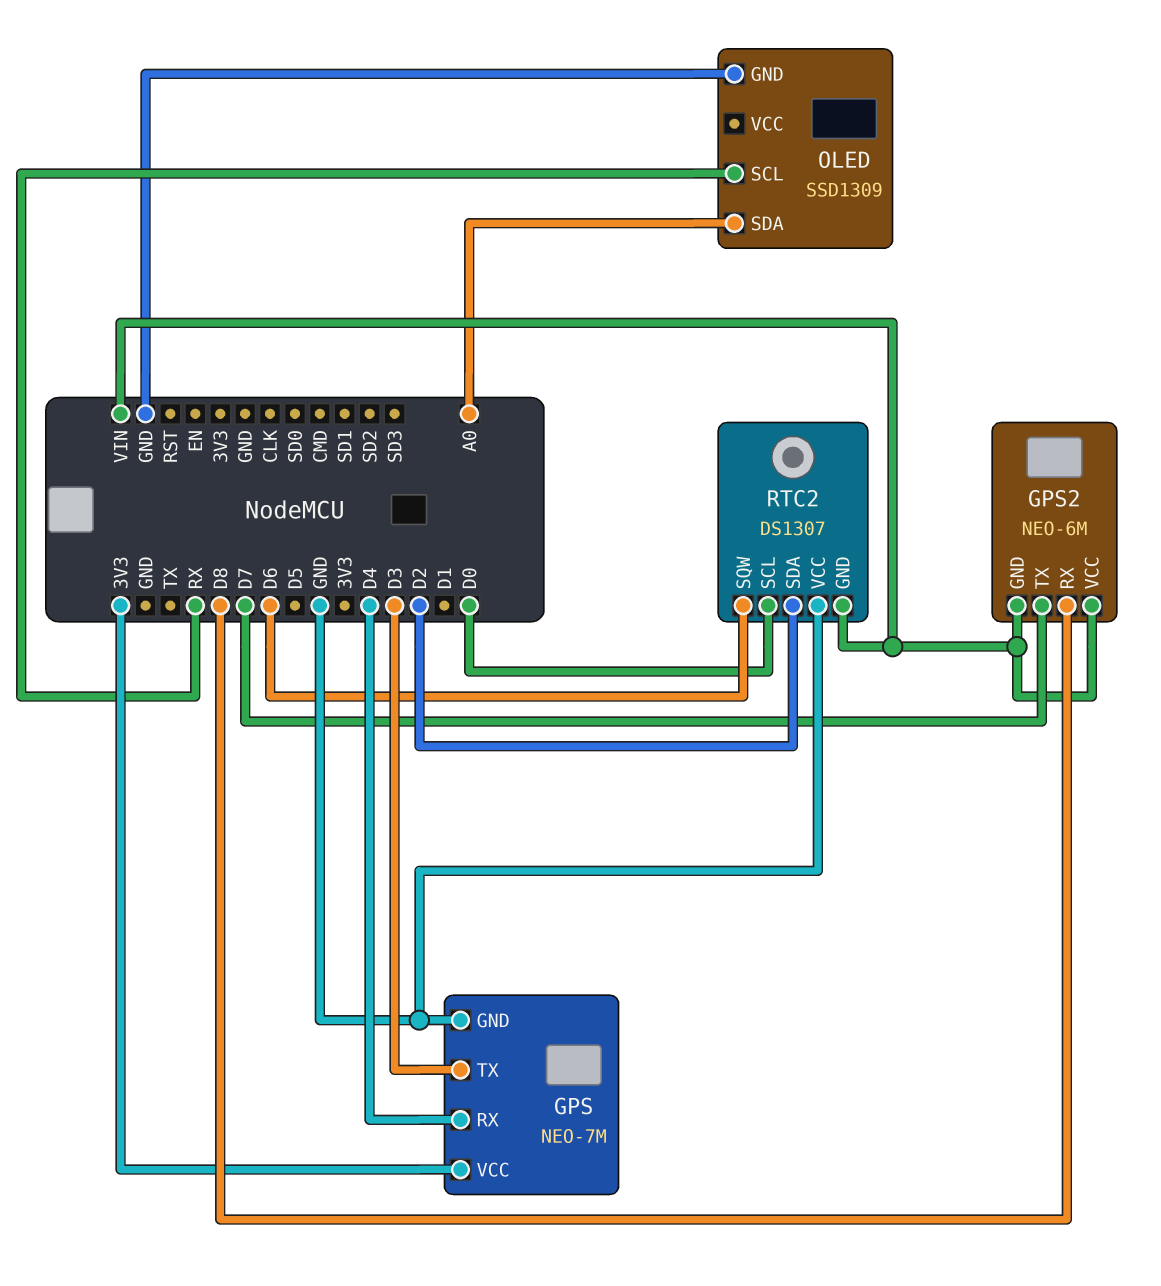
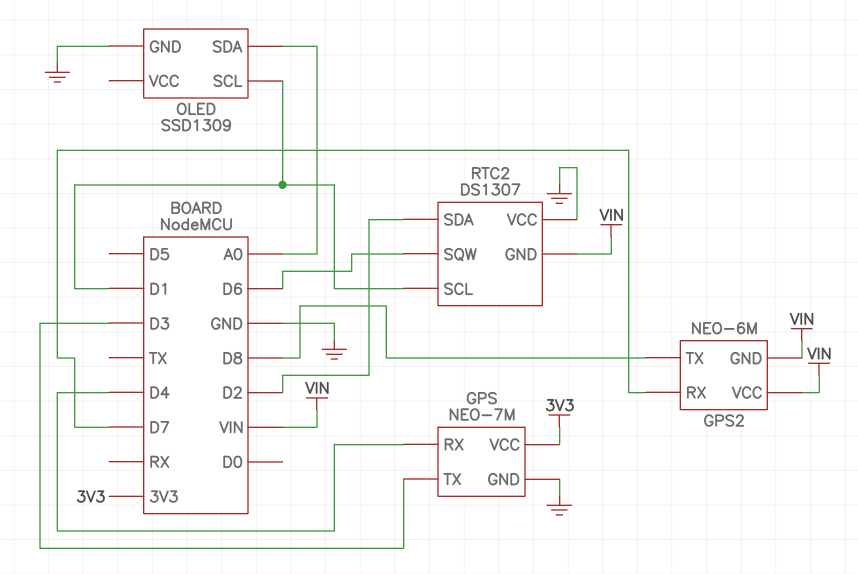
GPS2 pin RX: D8 -> D7
GPS2 pin TX: D7 -> D8
OLED pin SCL: RX -> D1
RTC2 pin SCL: D0 -> D1

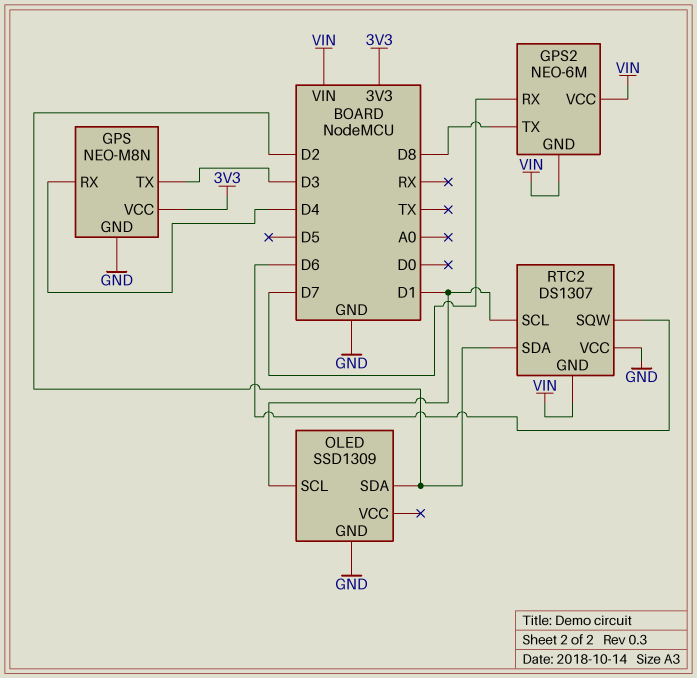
GPS: NEO-7M -> NEO-M8N
OLED pin SDA: A0 -> D2

